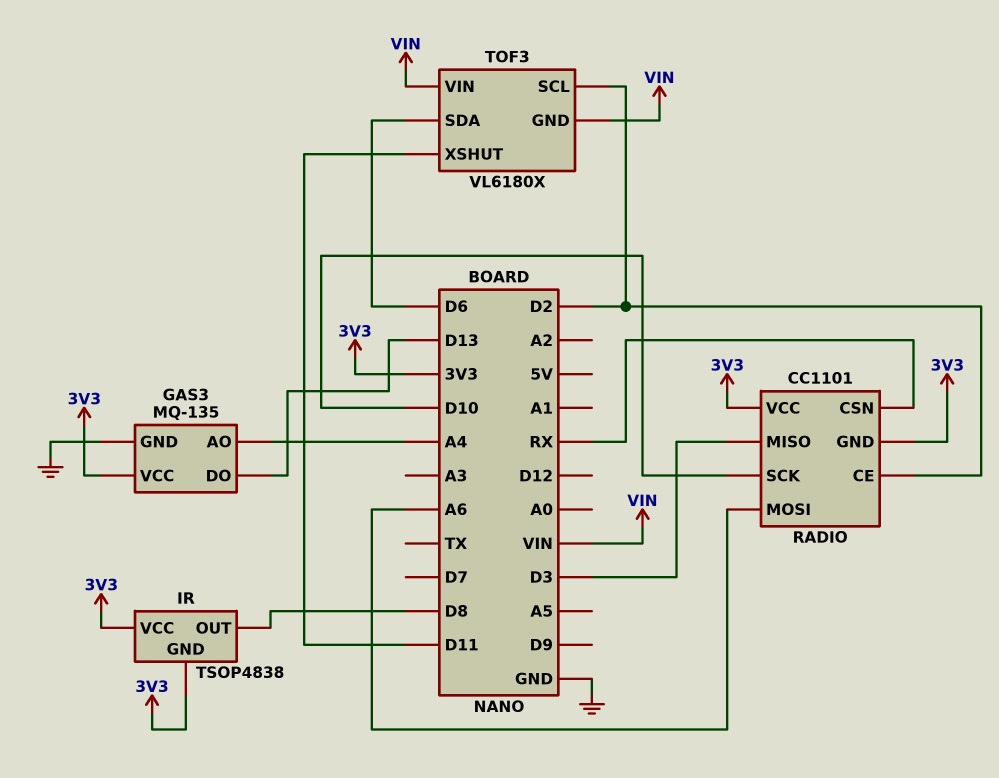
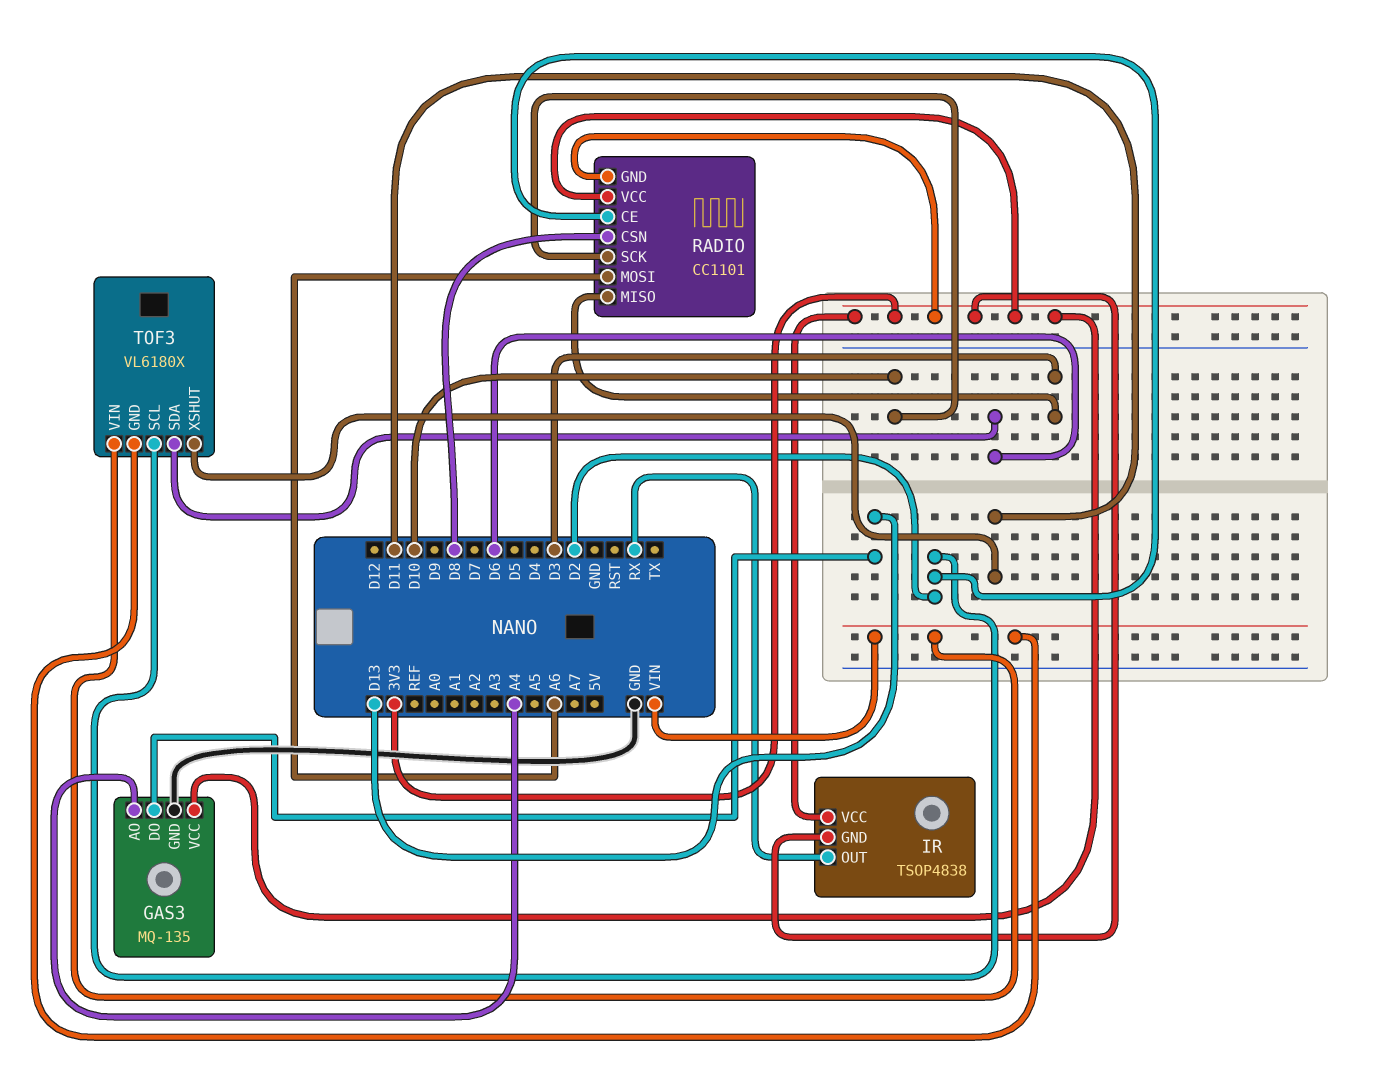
IR pin OUT: D8 -> RX
RADIO pin CSN: RX -> D8

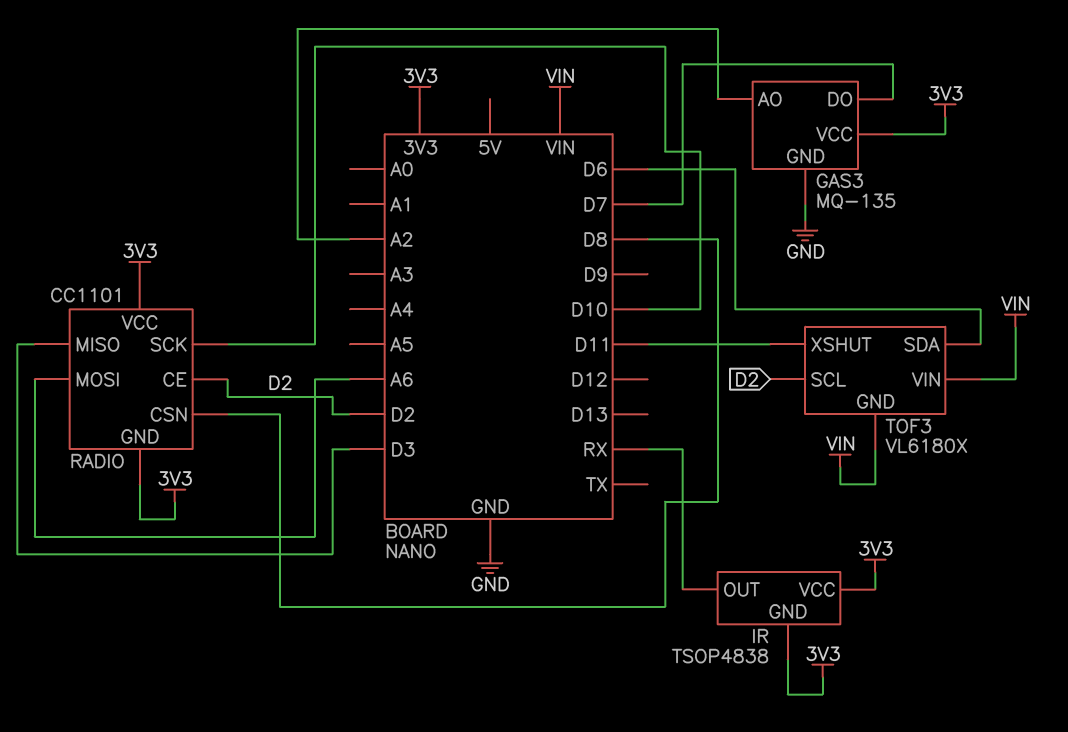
GAS3 pin AO: A4 -> A2
GAS3 pin DO: D13 -> D7

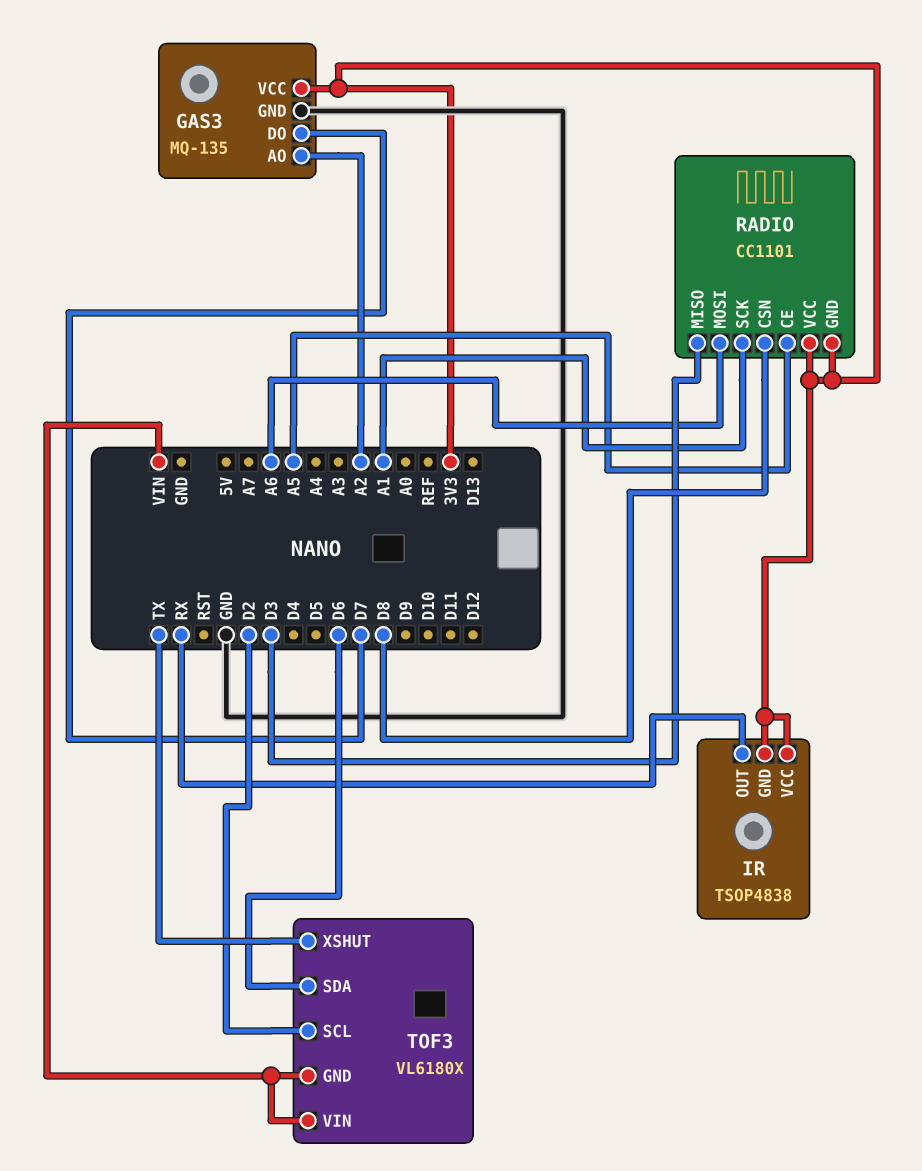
RADIO pin CE: D2 -> A5
RADIO pin SCK: D10 -> A1
TOF3 pin XSHUT: D11 -> TX

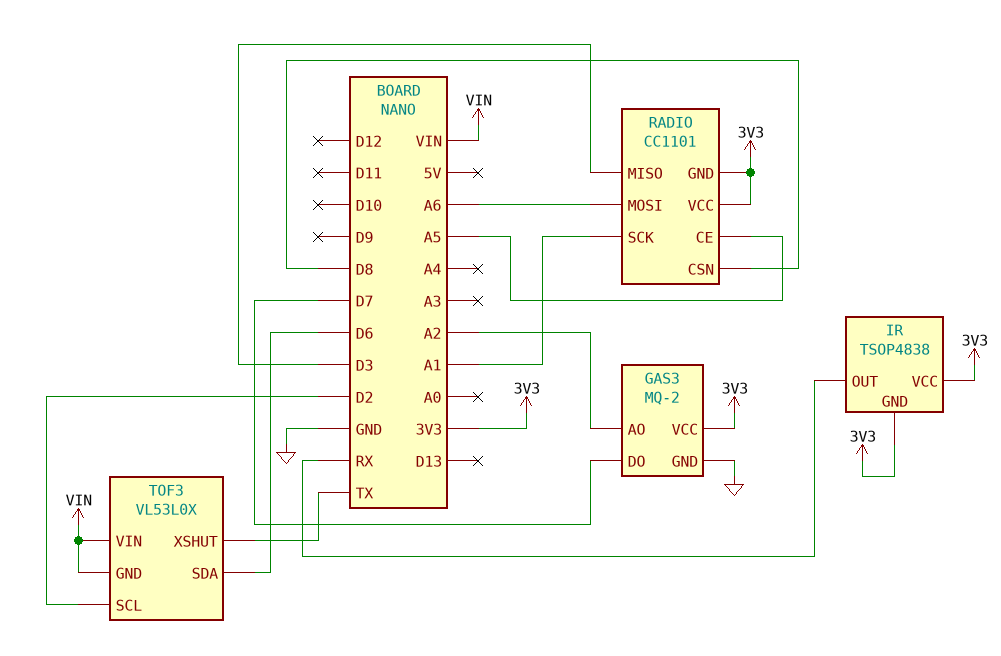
GAS3: MQ-135 -> MQ-2
TOF3: VL6180X -> VL53L0X

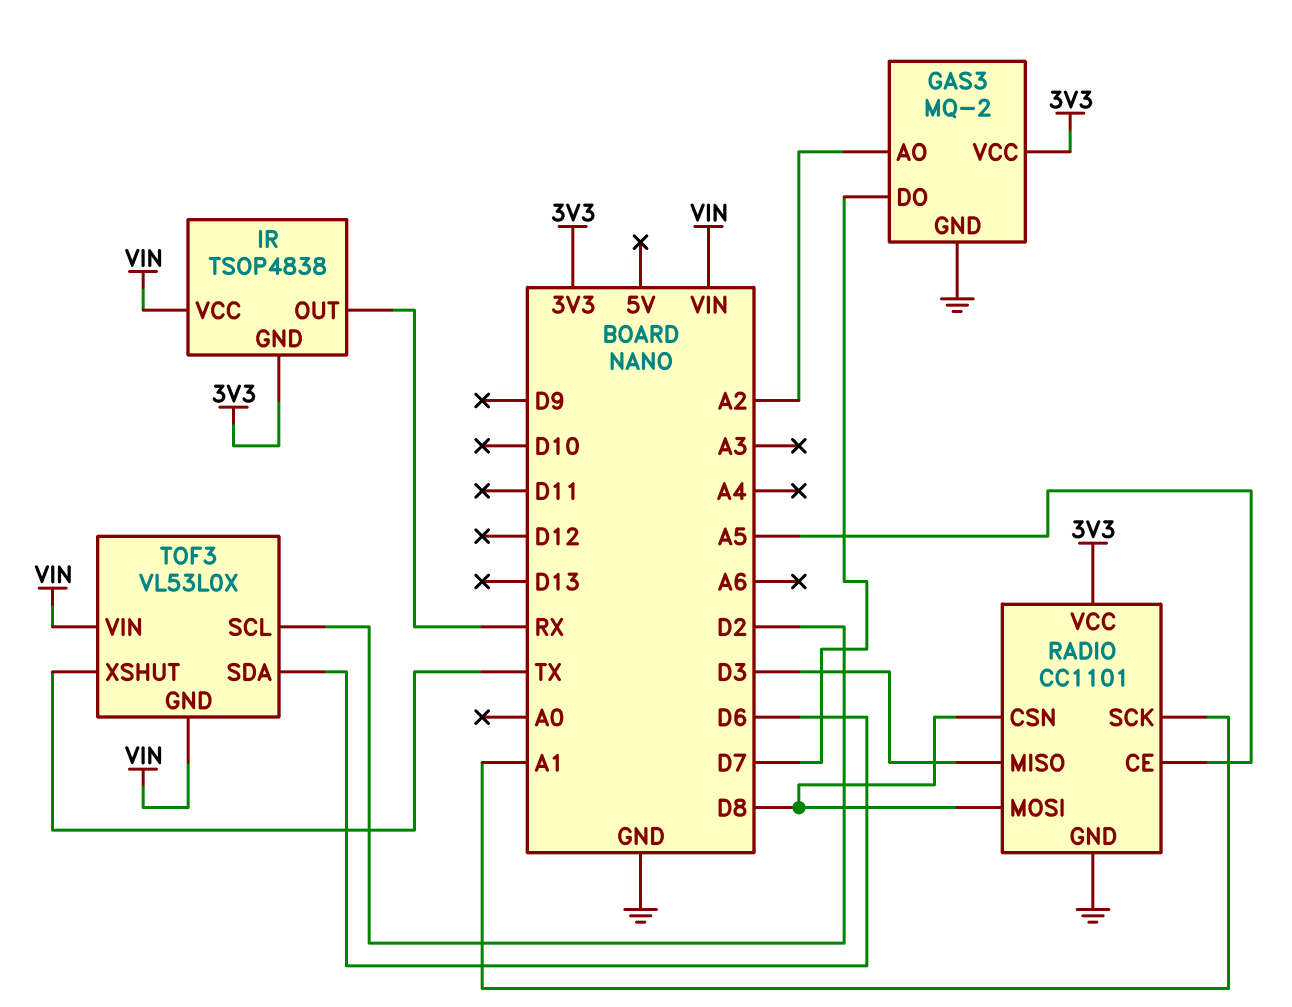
IR pin VCC: 3V3 -> VIN
RADIO pin GND: 3V3 -> GND
RADIO pin MOSI: A6 -> D8

